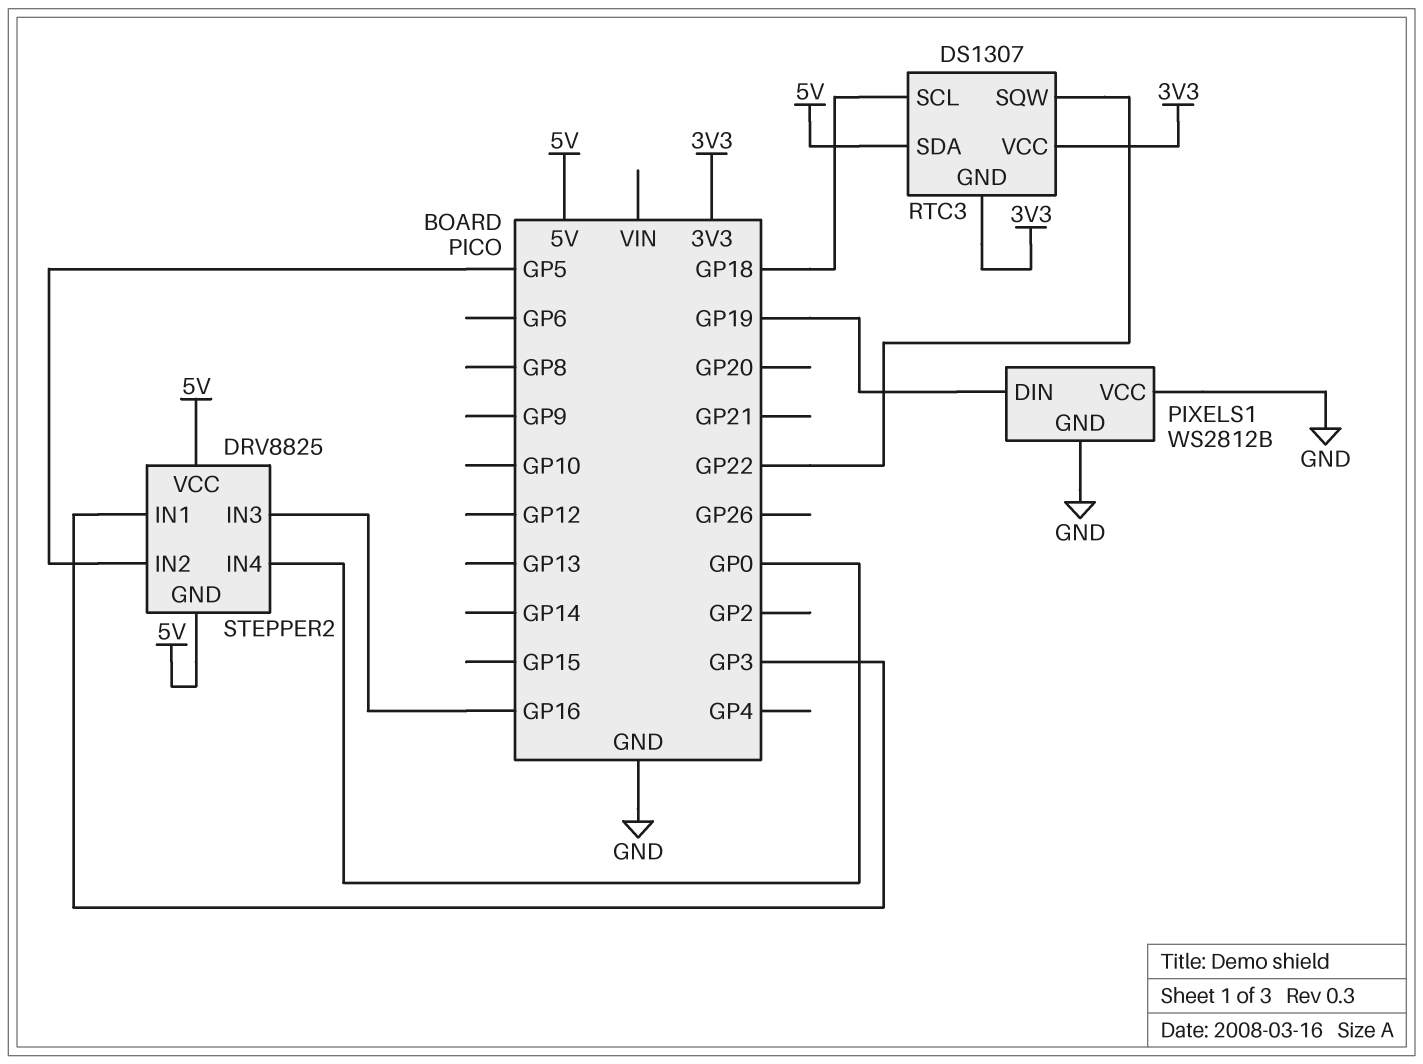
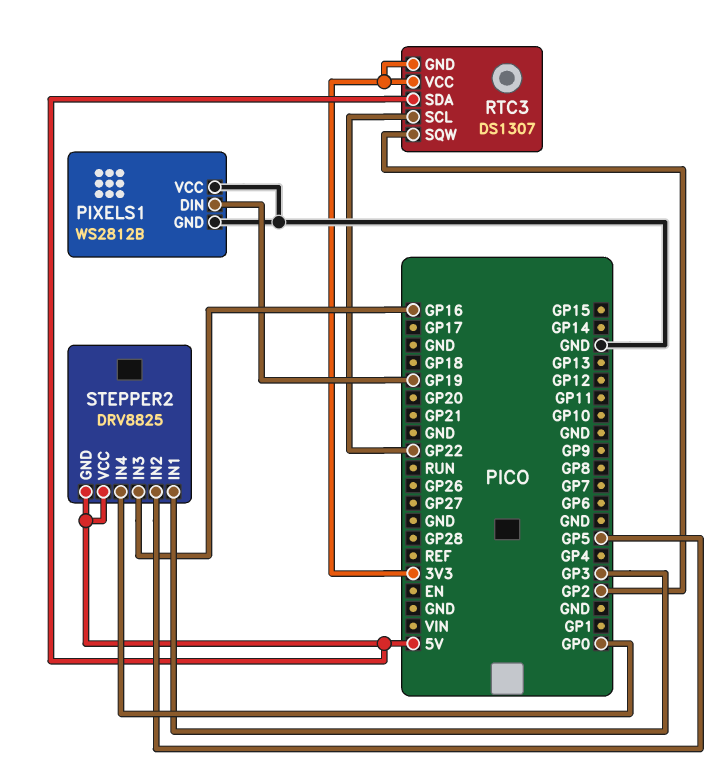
RTC3 pin SCL: GP18 -> GP22
RTC3 pin SQW: GP22 -> GP2

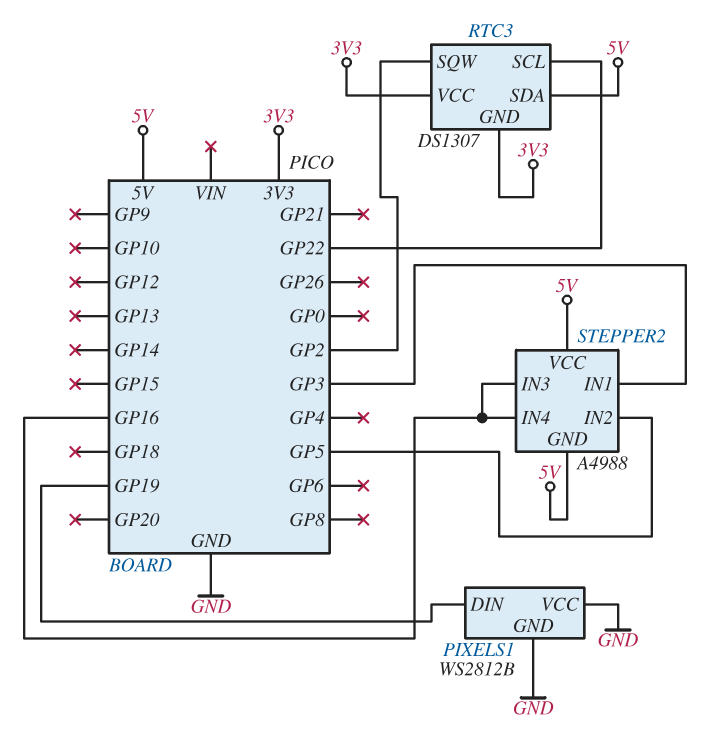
STEPPER2: DRV8825 -> A4988
STEPPER2 pin IN4: GP0 -> GP16

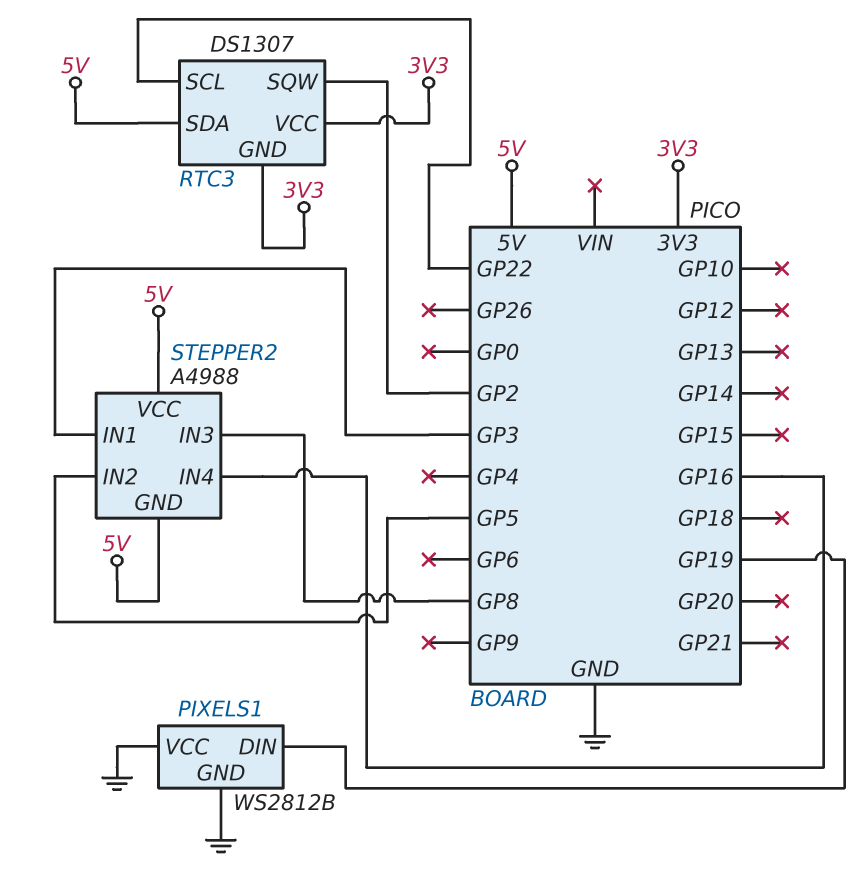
STEPPER2 pin IN3: GP16 -> GP8

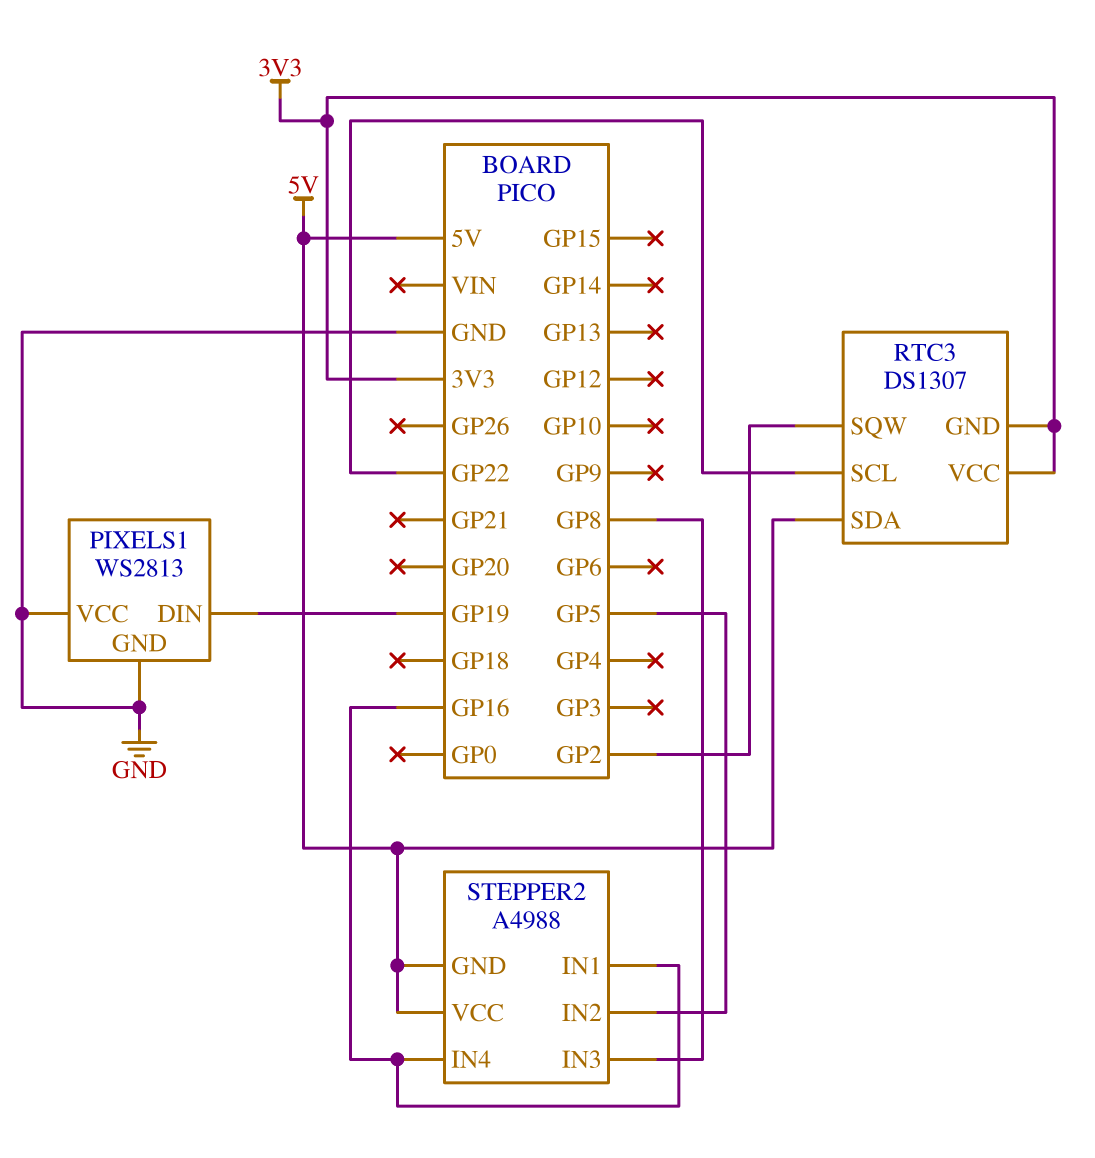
PIXELS1: WS2812B -> WS2813
STEPPER2 pin IN1: GP3 -> GP16

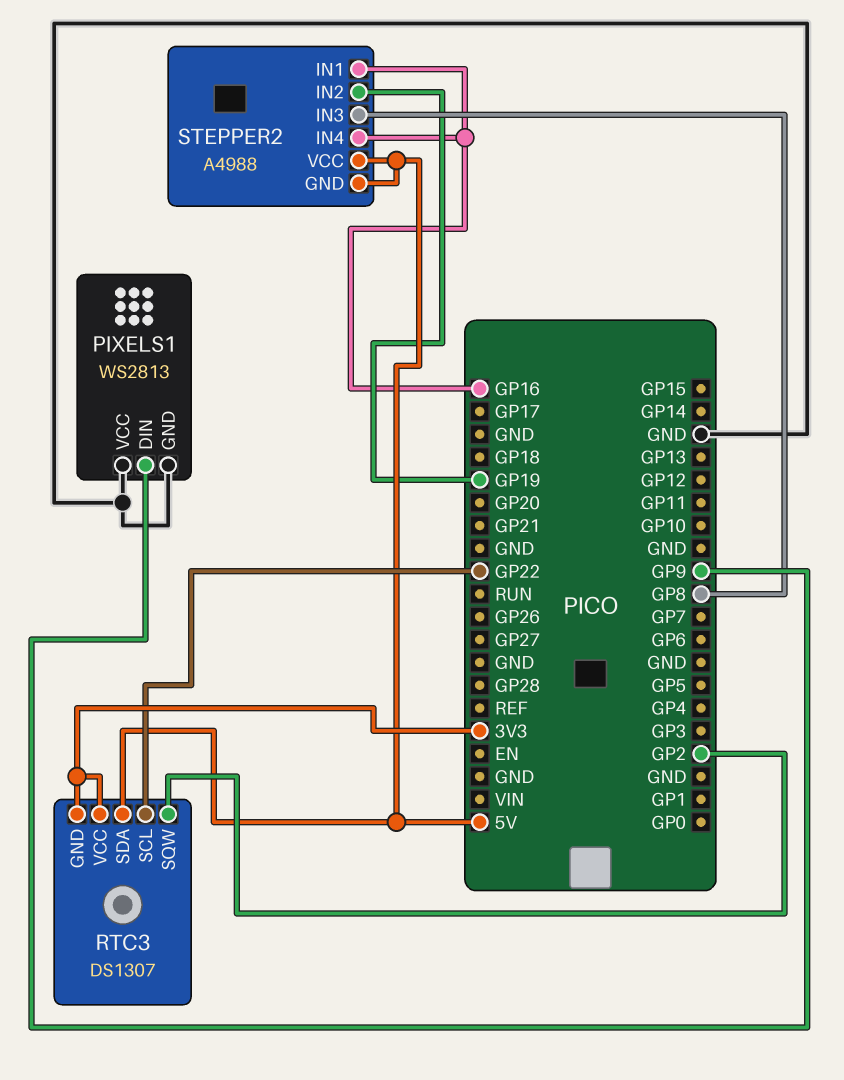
PIXELS1 pin DIN: GP19 -> GP9
STEPPER2 pin IN2: GP5 -> GP19

